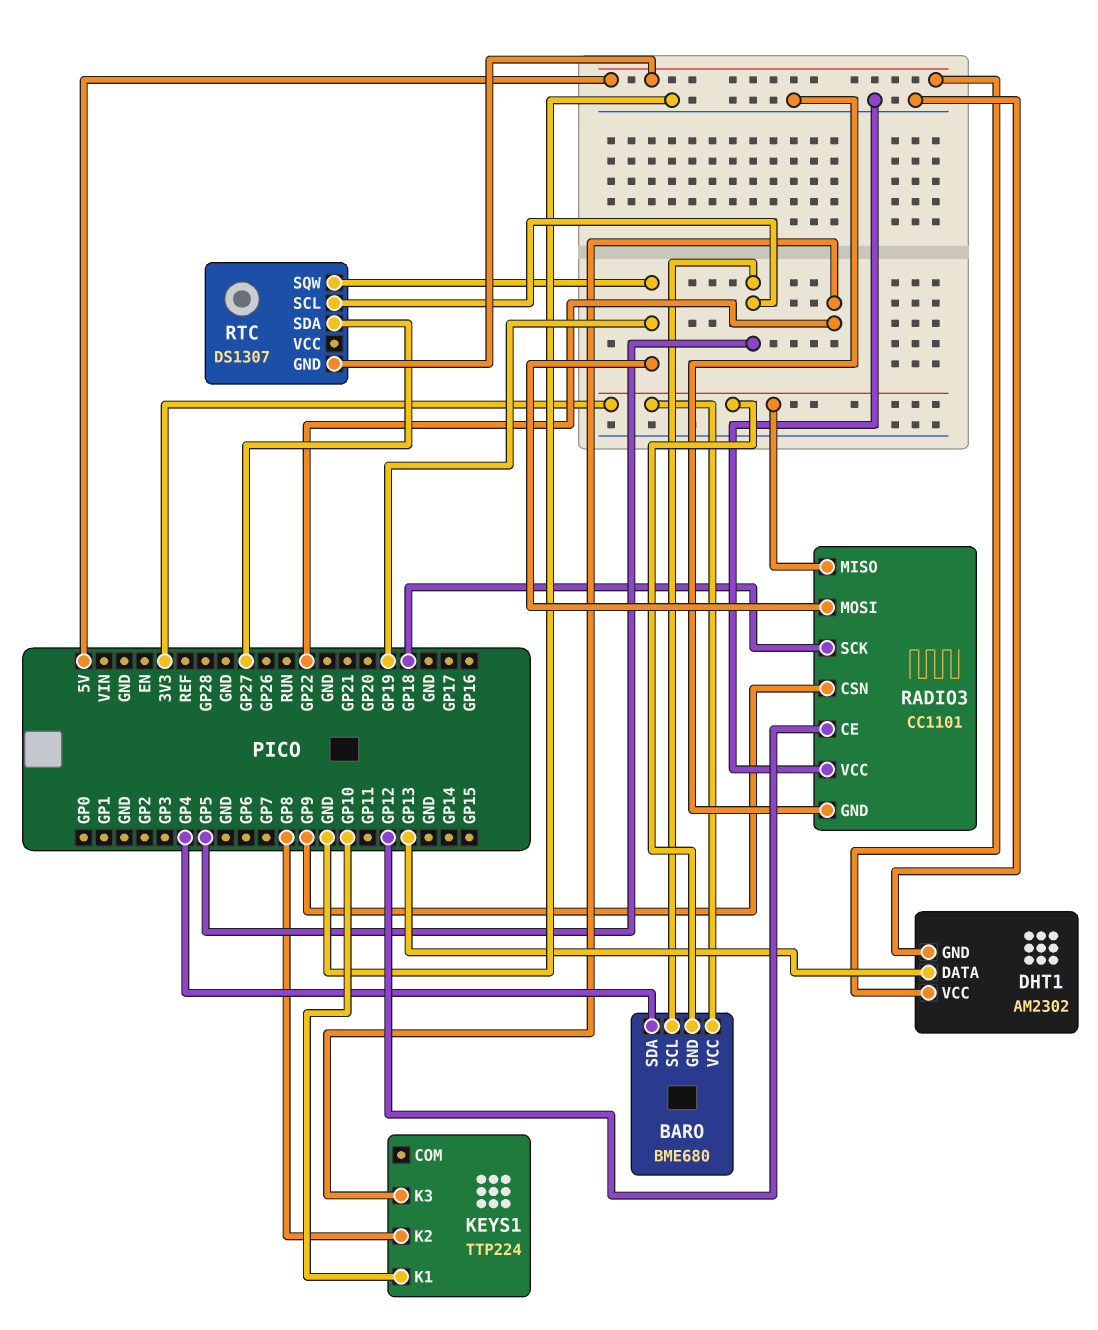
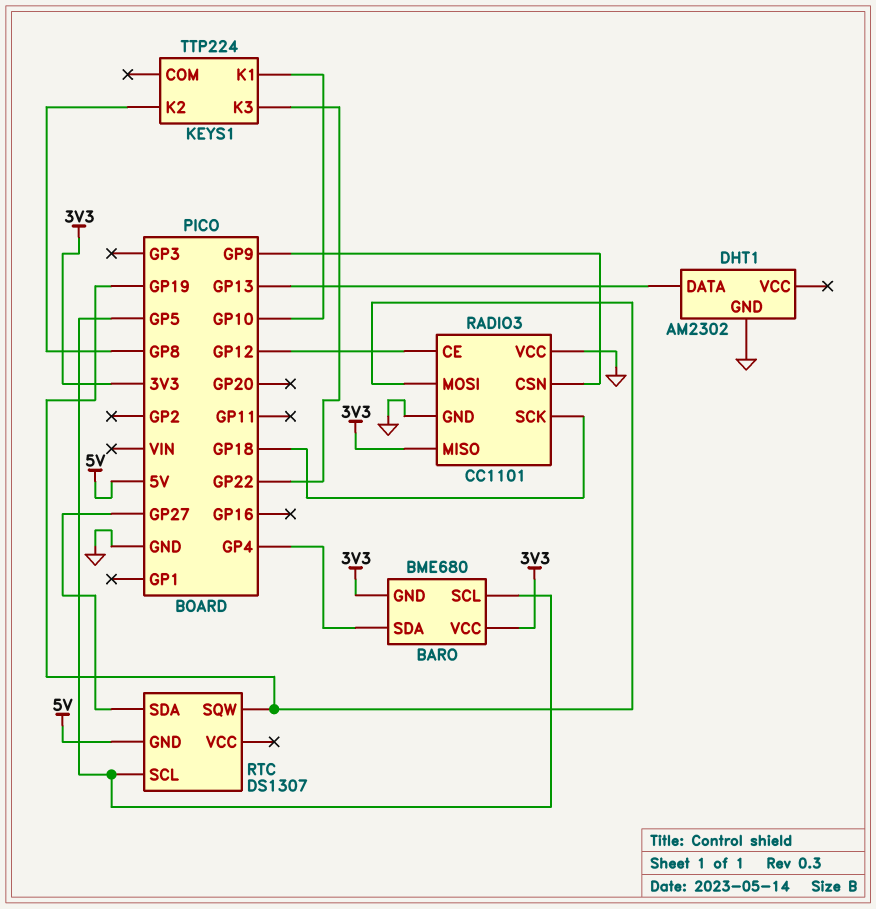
DHT1 pin VCC: 5V -> none

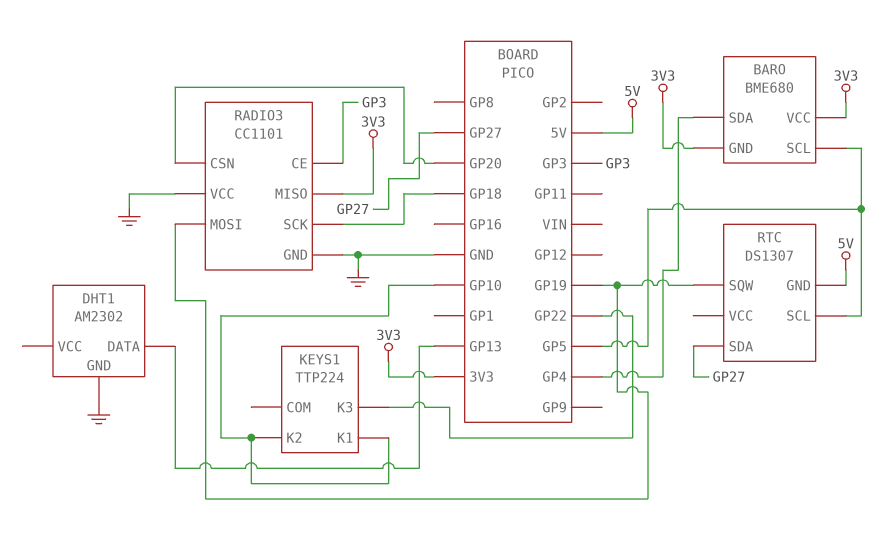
KEYS1 pin K2: GP8 -> GP10
RADIO3 pin CE: GP12 -> GP3
RADIO3 pin CSN: GP9 -> GP20

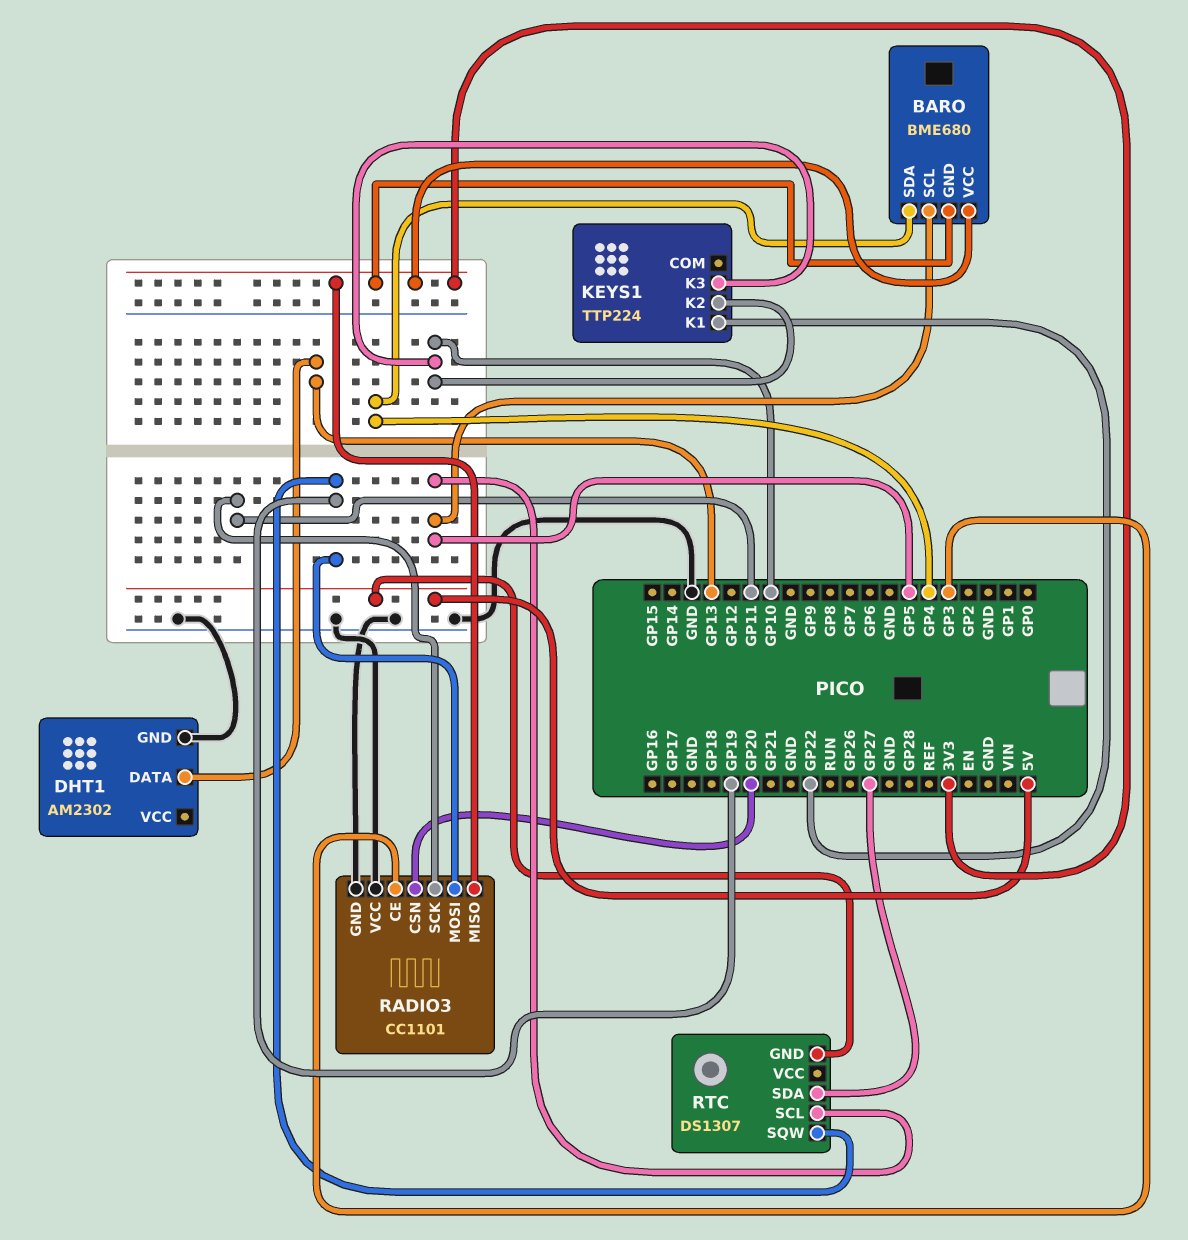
KEYS1 pin K1: GP10 -> GP22
KEYS1 pin K3: GP22 -> GP10
RADIO3 pin SCK: GP18 -> GP11

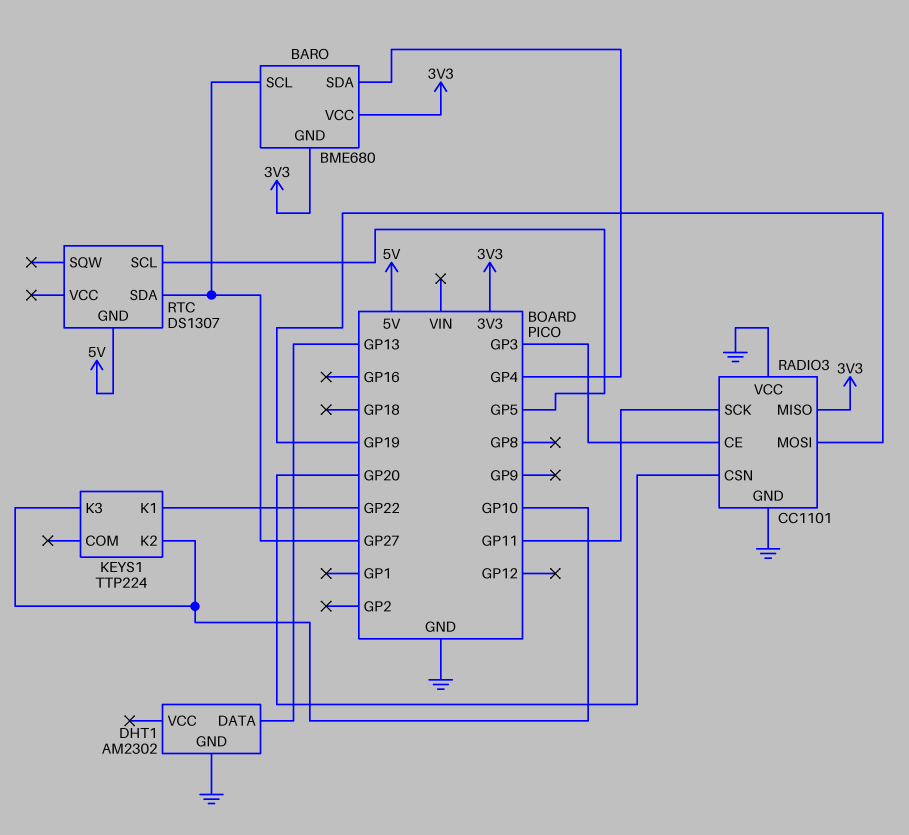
BARO pin SCL: GP5 -> GP27
RTC pin SQW: GP19 -> none

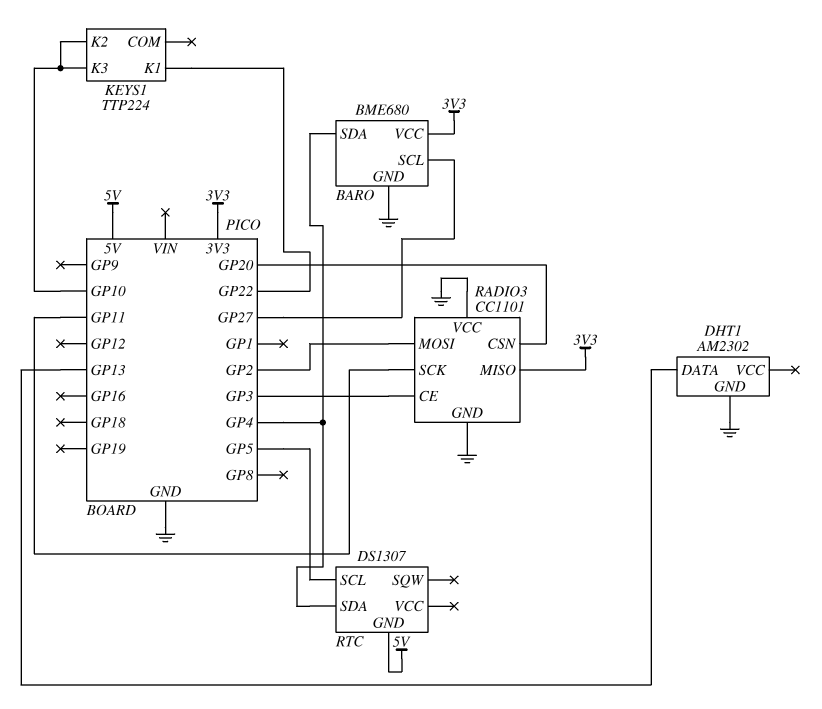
BARO pin GND: 3V3 -> GND
RADIO3 pin MOSI: GP19 -> GP2
RTC pin SDA: GP27 -> GP4

